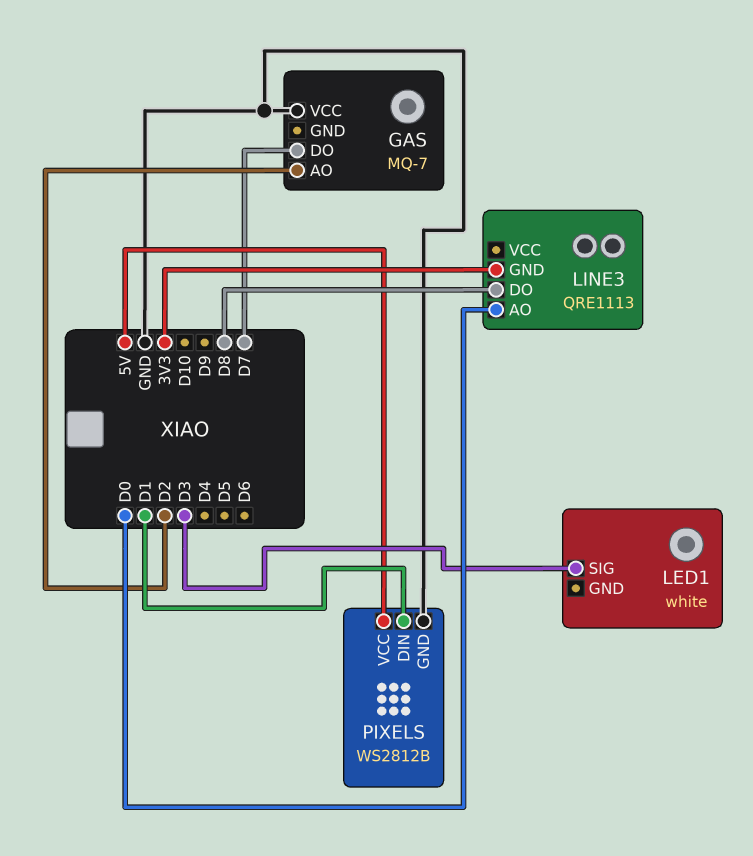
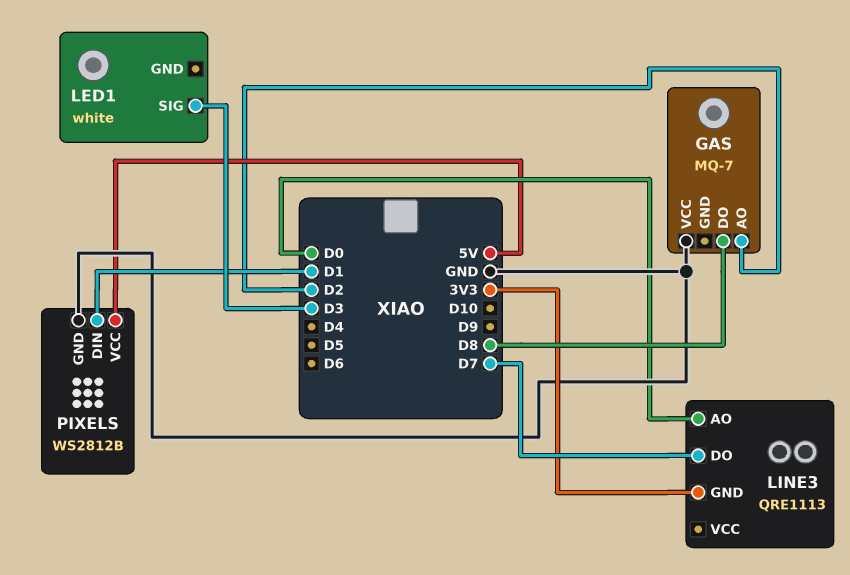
GAS pin DO: D7 -> D8
LINE3 pin DO: D8 -> D7

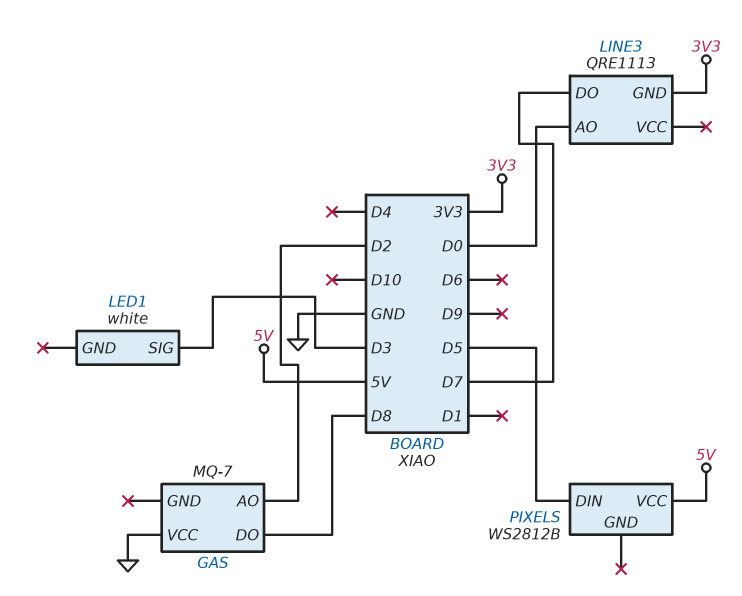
PIXELS pin DIN: D1 -> D5
PIXELS pin GND: GND -> none

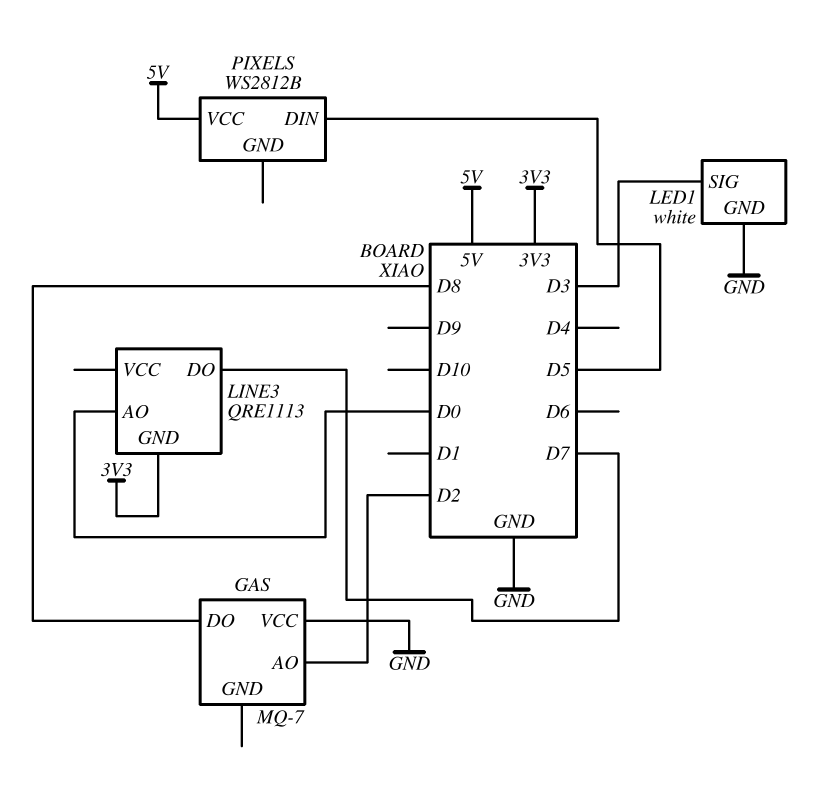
LED1 pin GND: none -> GND

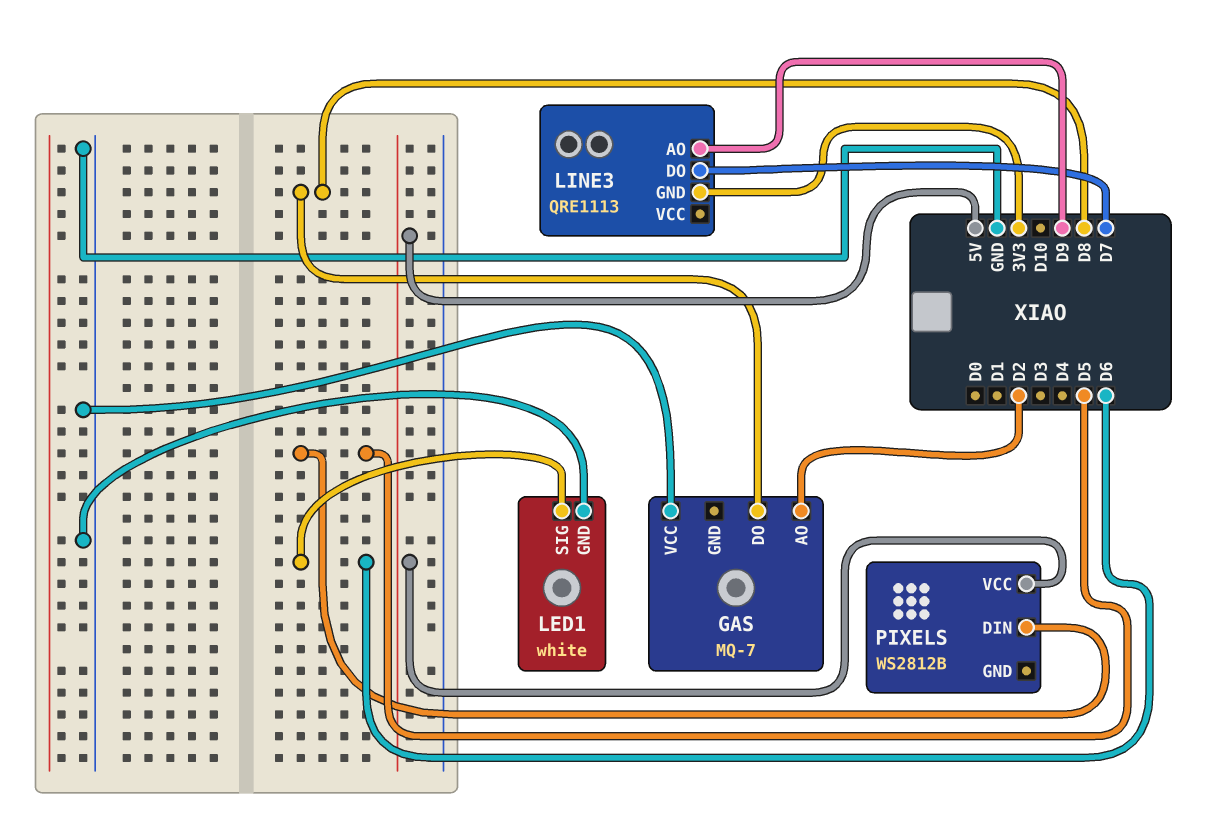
LED1 pin SIG: D3 -> D6
LINE3 pin AO: D0 -> D9

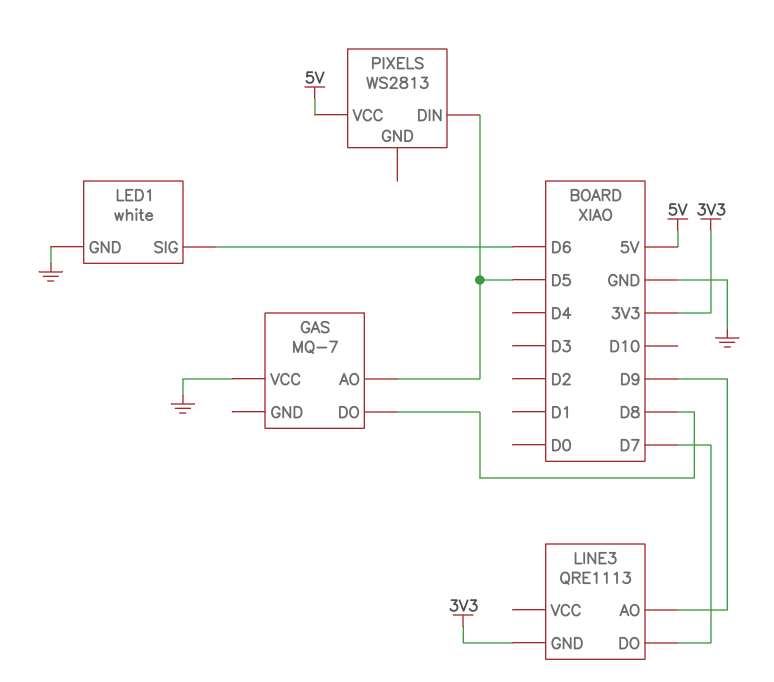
GAS pin AO: D2 -> D5
PIXELS: WS2812B -> WS2813

